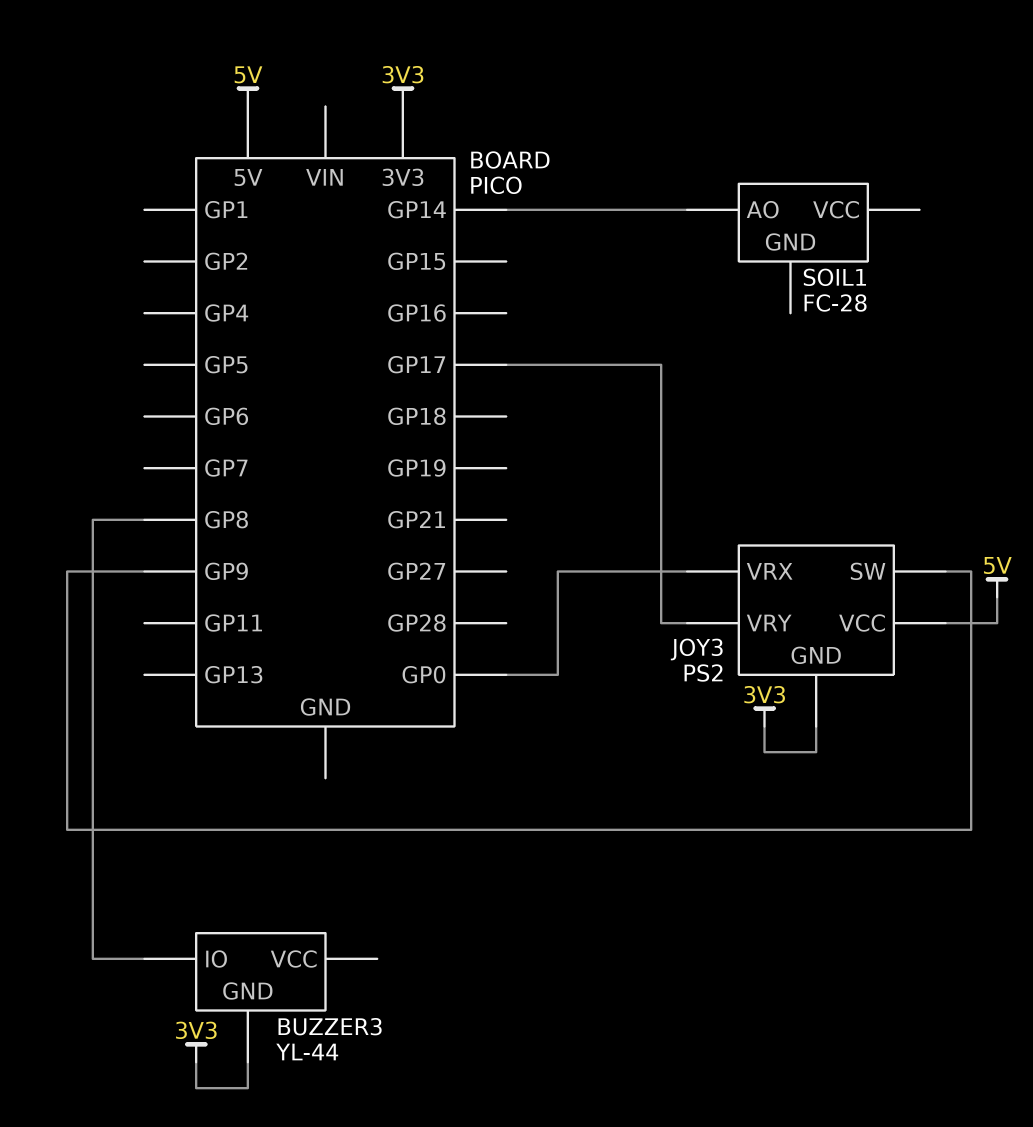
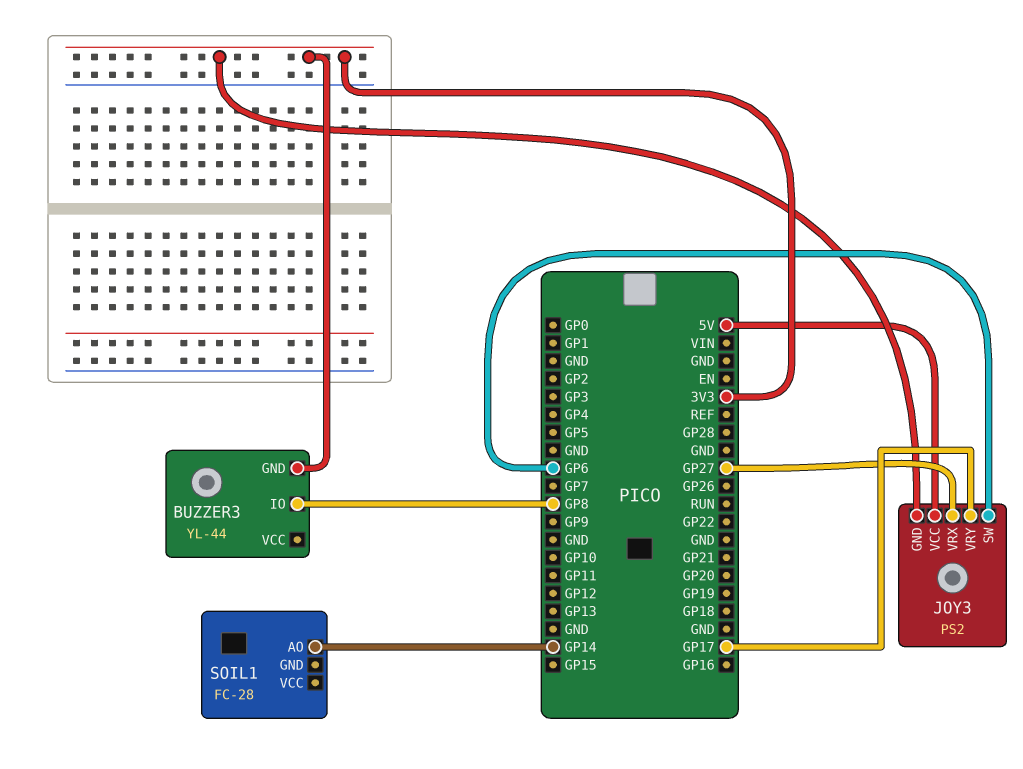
JOY3 pin SW: GP9 -> GP6
JOY3 pin VRX: GP0 -> GP27

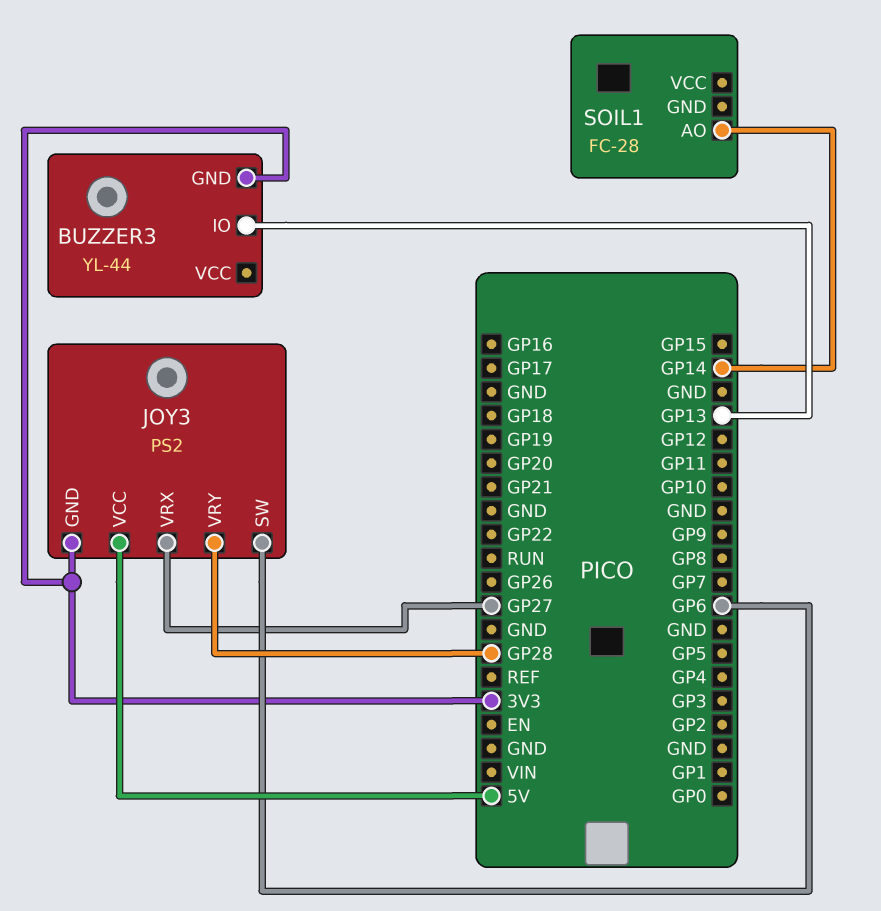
BUZZER3 pin IO: GP8 -> GP13
JOY3 pin VRY: GP17 -> GP28

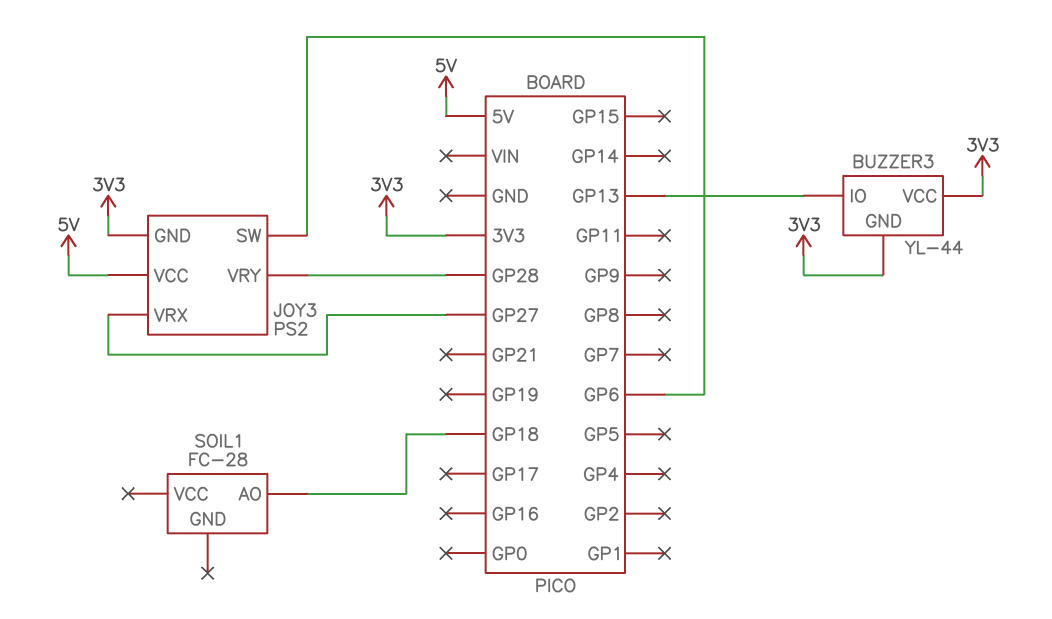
BUZZER3 pin VCC: none -> 3V3
SOIL1 pin AO: GP14 -> GP18

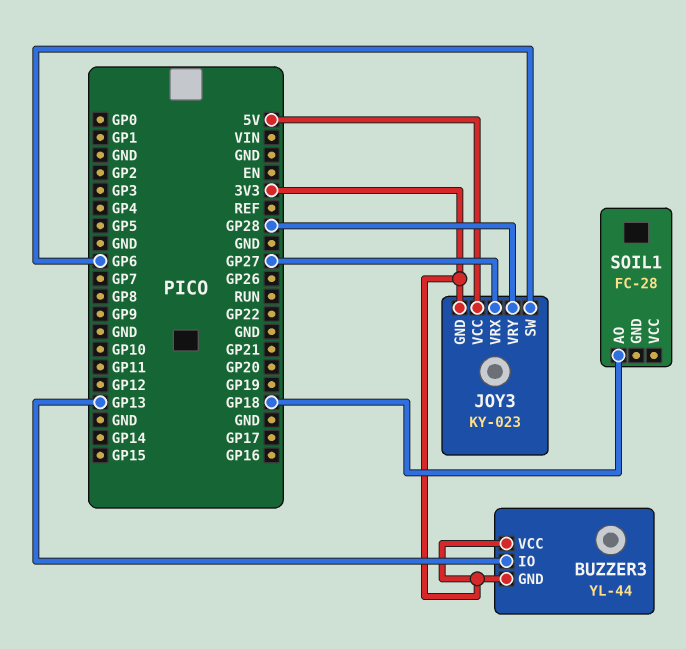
JOY3: PS2 -> KY-023

